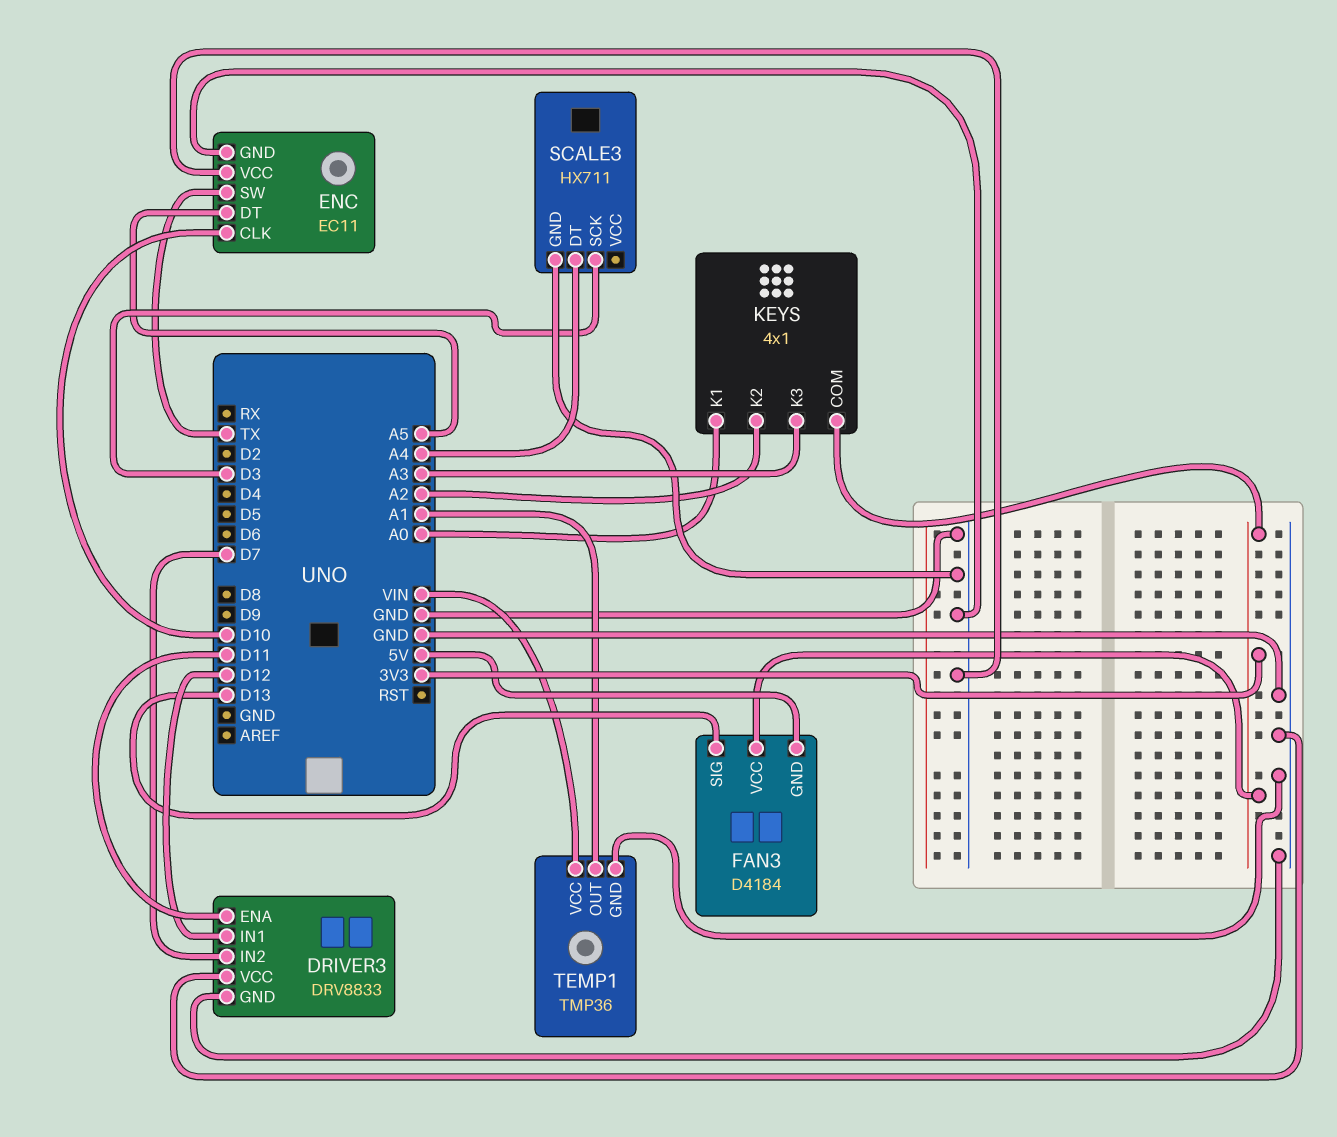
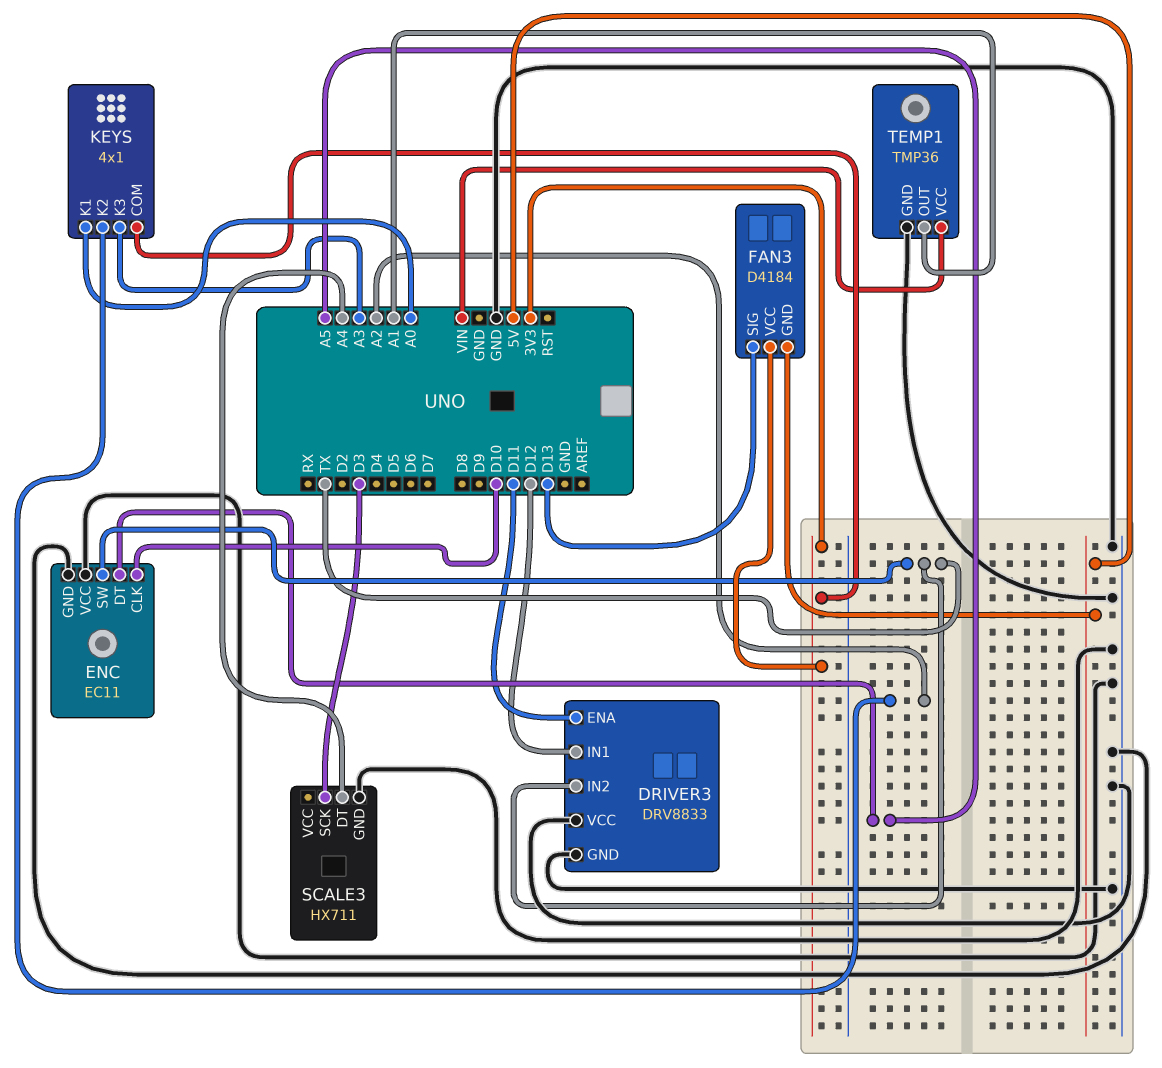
DRIVER3 pin IN2: D7 -> TX

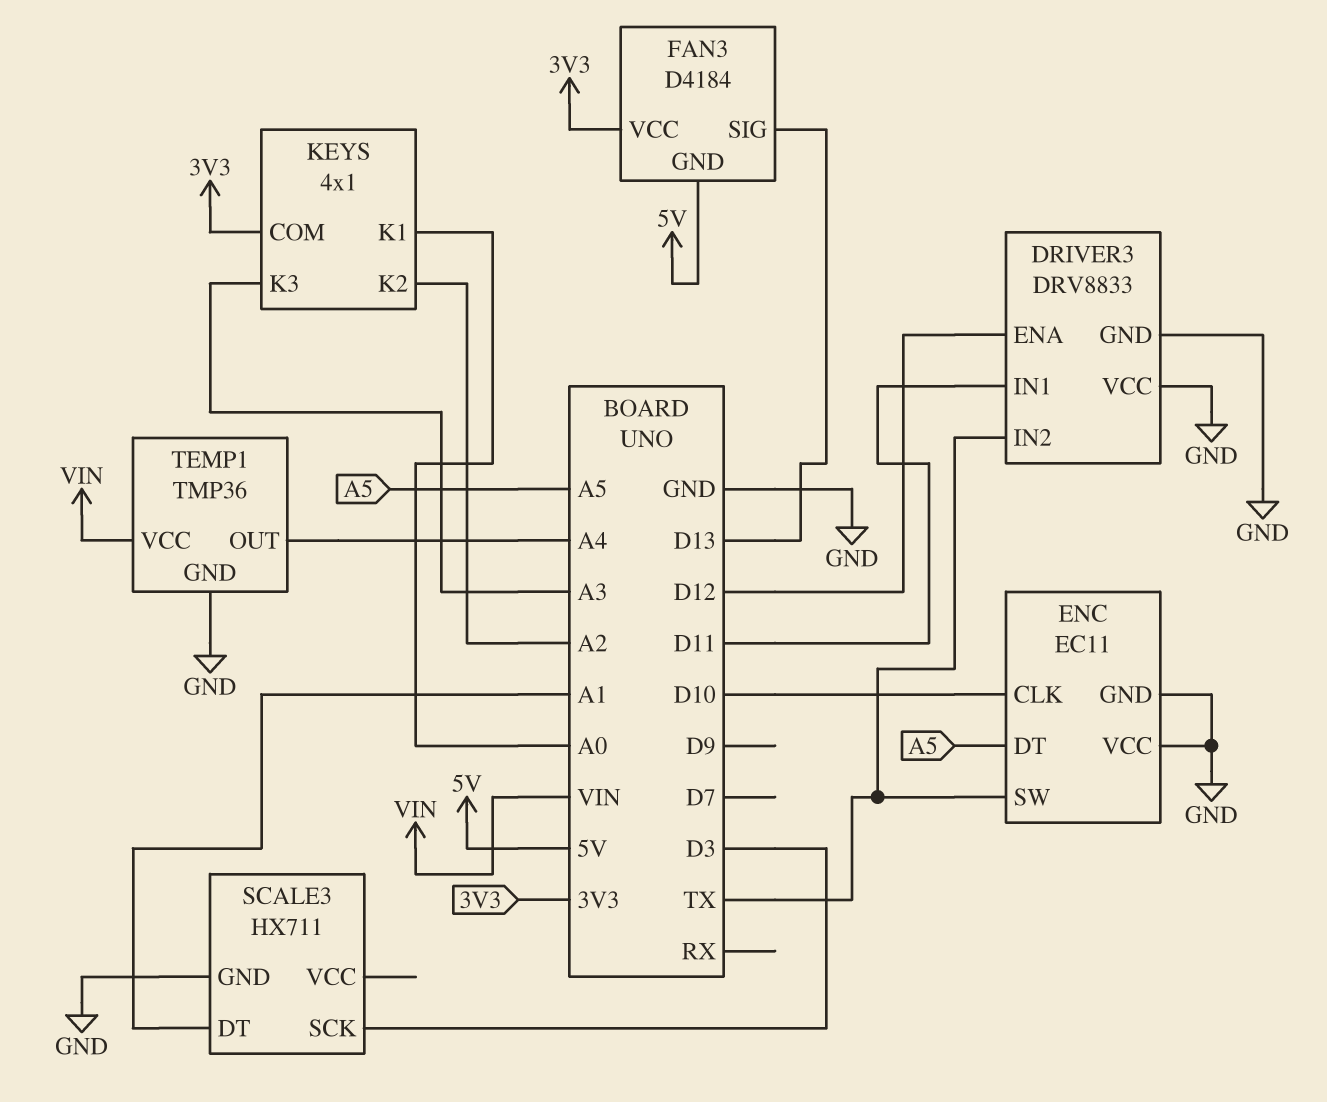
DRIVER3 pin ENA: D11 -> D12
DRIVER3 pin IN1: D12 -> D11
SCALE3 pin DT: A4 -> A1
TEMP1 pin OUT: A1 -> A4

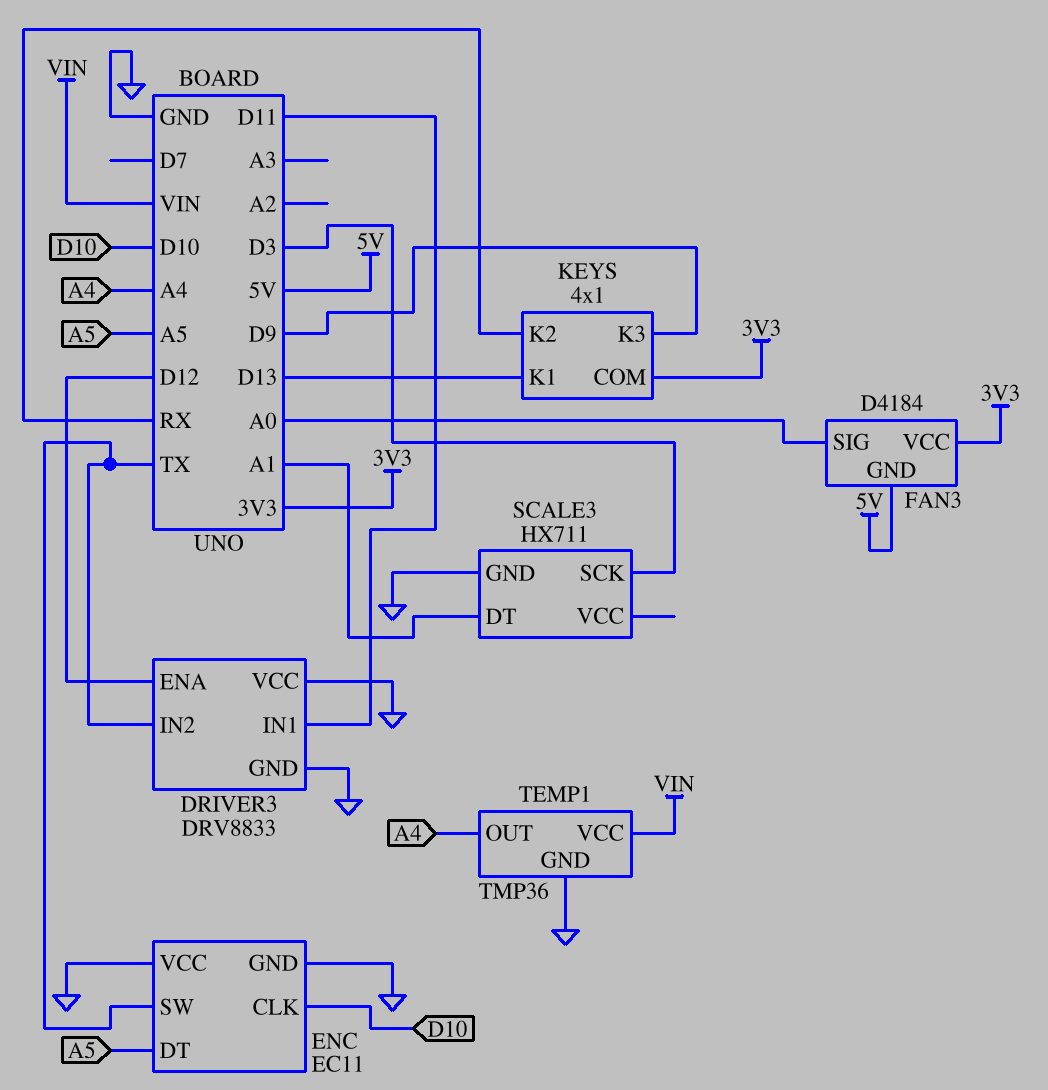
FAN3 pin SIG: D13 -> A0
KEYS pin K1: A0 -> D13
KEYS pin K2: A2 -> RX
KEYS pin K3: A3 -> D9

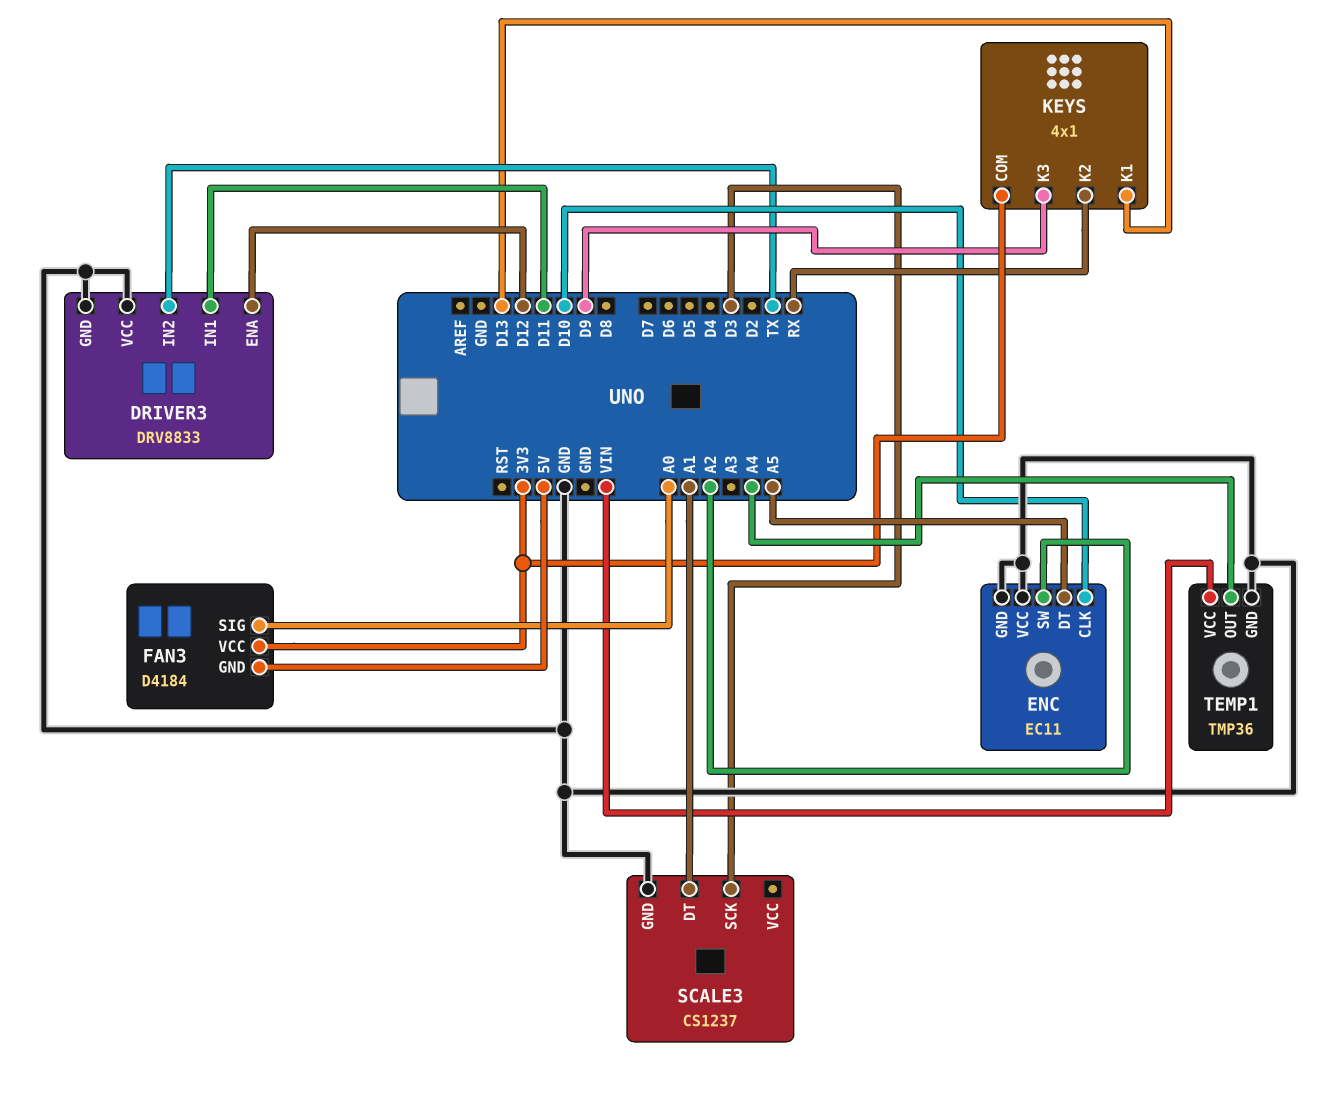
ENC pin SW: TX -> A2
SCALE3: HX711 -> CS1237

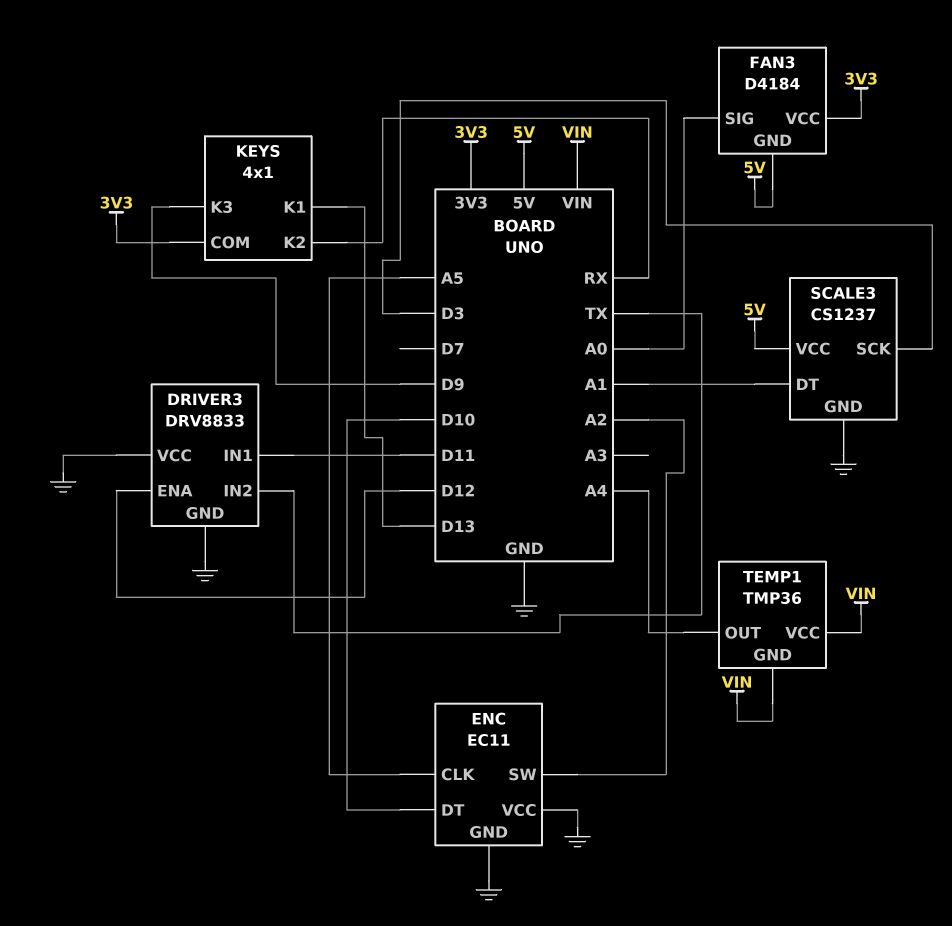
ENC pin CLK: D10 -> A5
ENC pin DT: A5 -> D10
SCALE3 pin VCC: none -> 5V
TEMP1 pin GND: GND -> VIN

